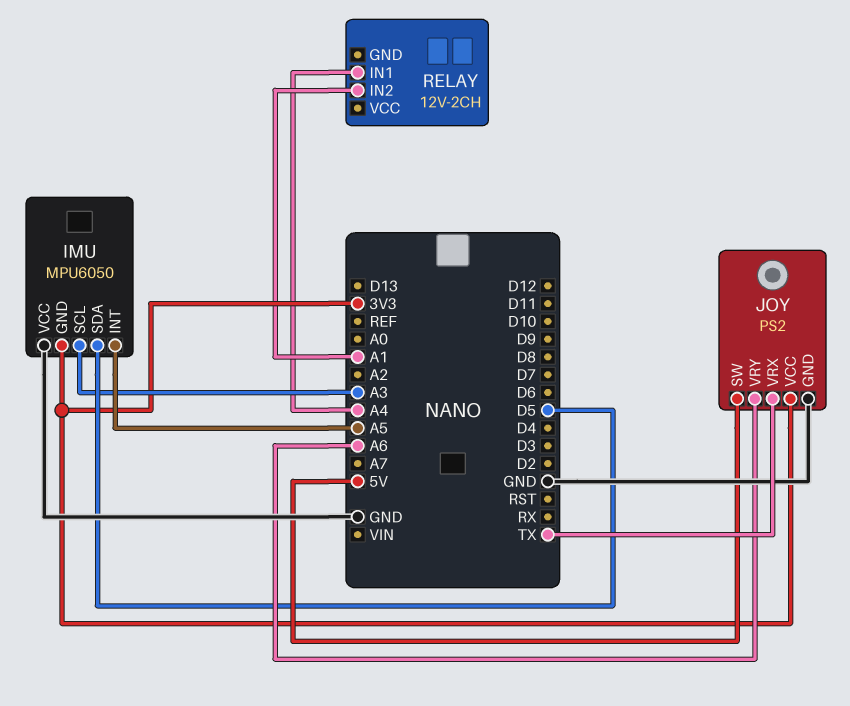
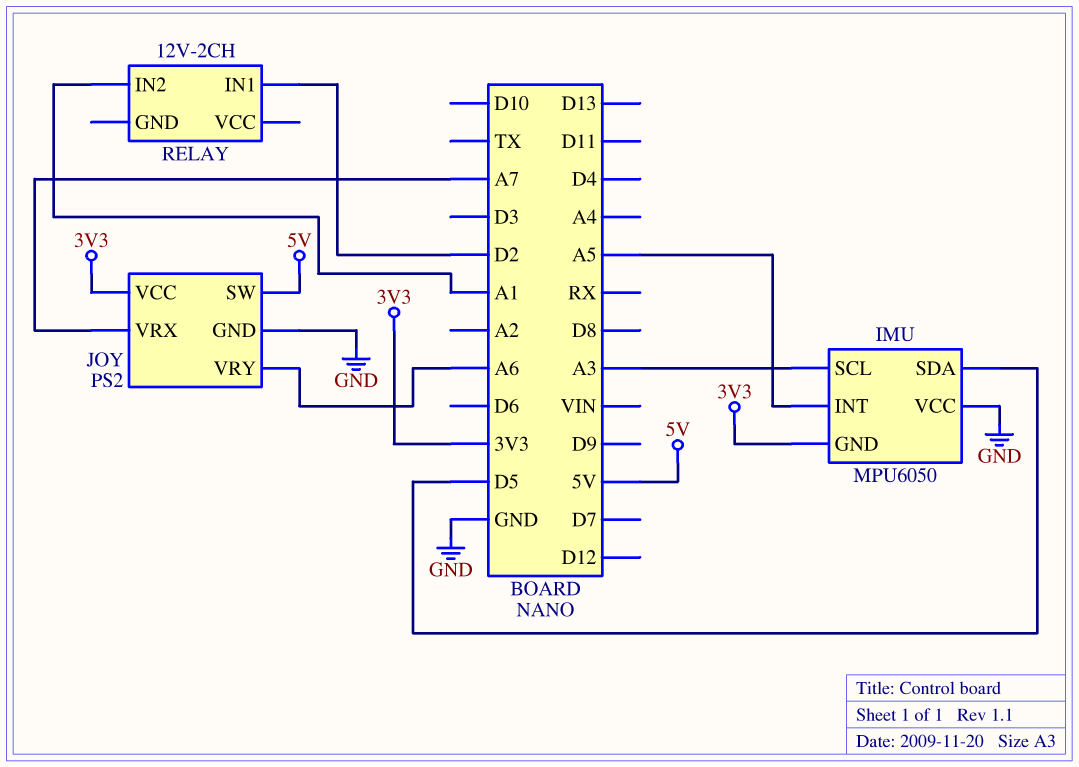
JOY pin VRX: TX -> A7
RELAY pin IN1: A4 -> D2

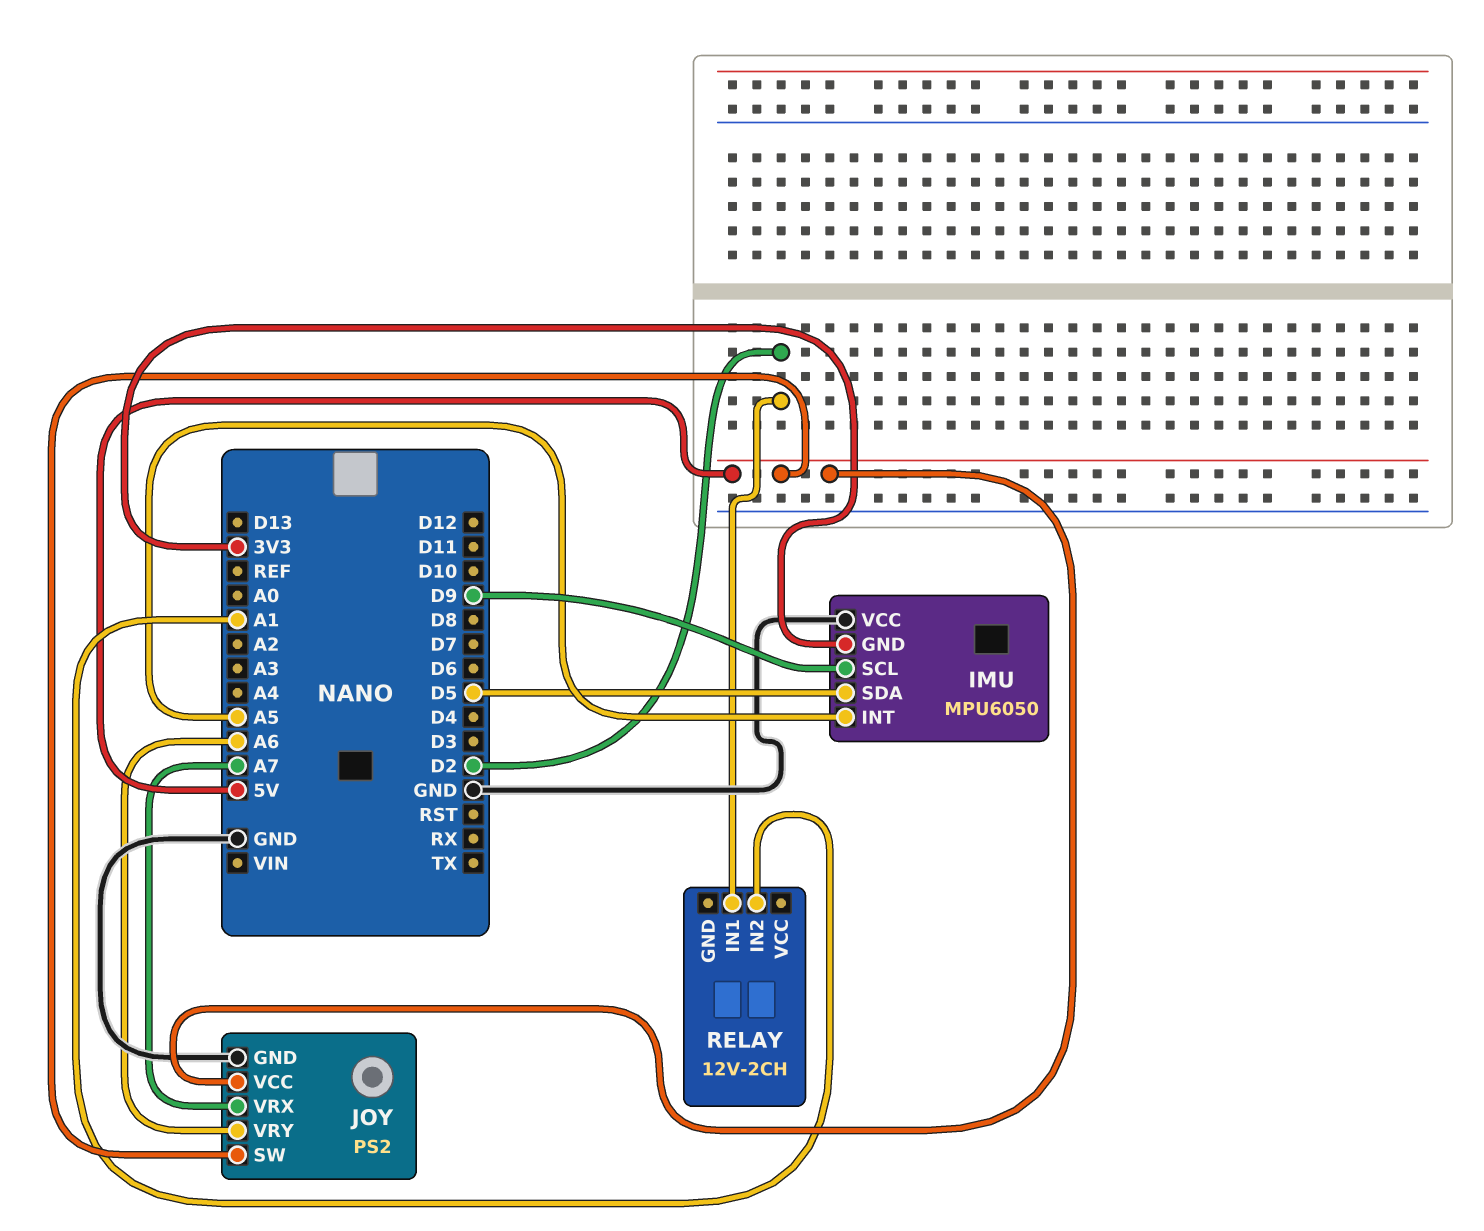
IMU pin SCL: A3 -> D9
JOY pin VCC: 3V3 -> 5V

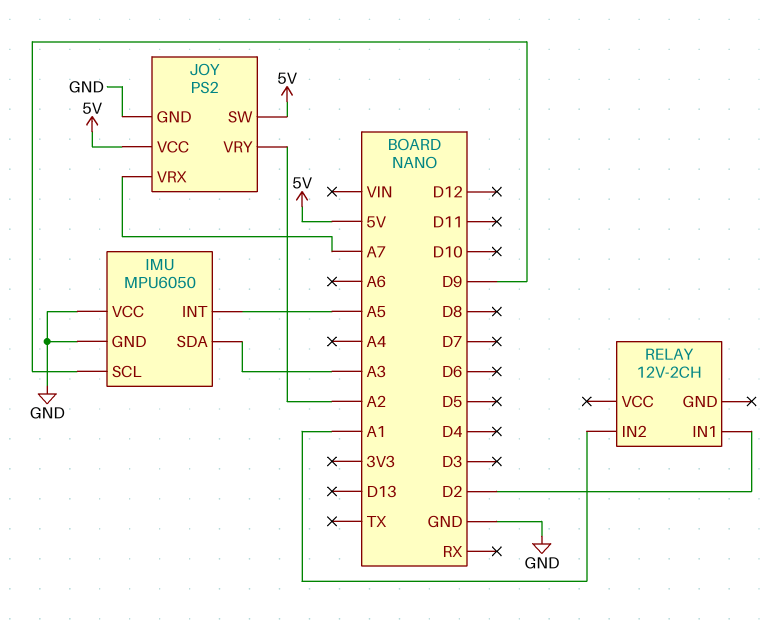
IMU pin GND: 3V3 -> GND
IMU pin SDA: D5 -> A3
JOY pin VRY: A6 -> A2

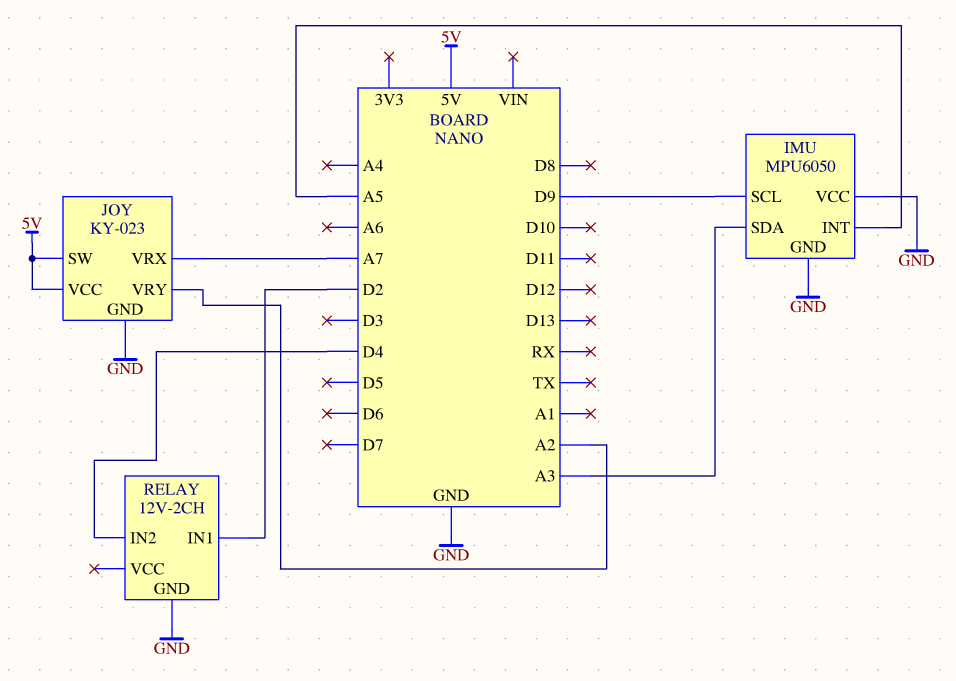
JOY: PS2 -> KY-023
RELAY pin GND: none -> GND
RELAY pin IN2: A1 -> D4

